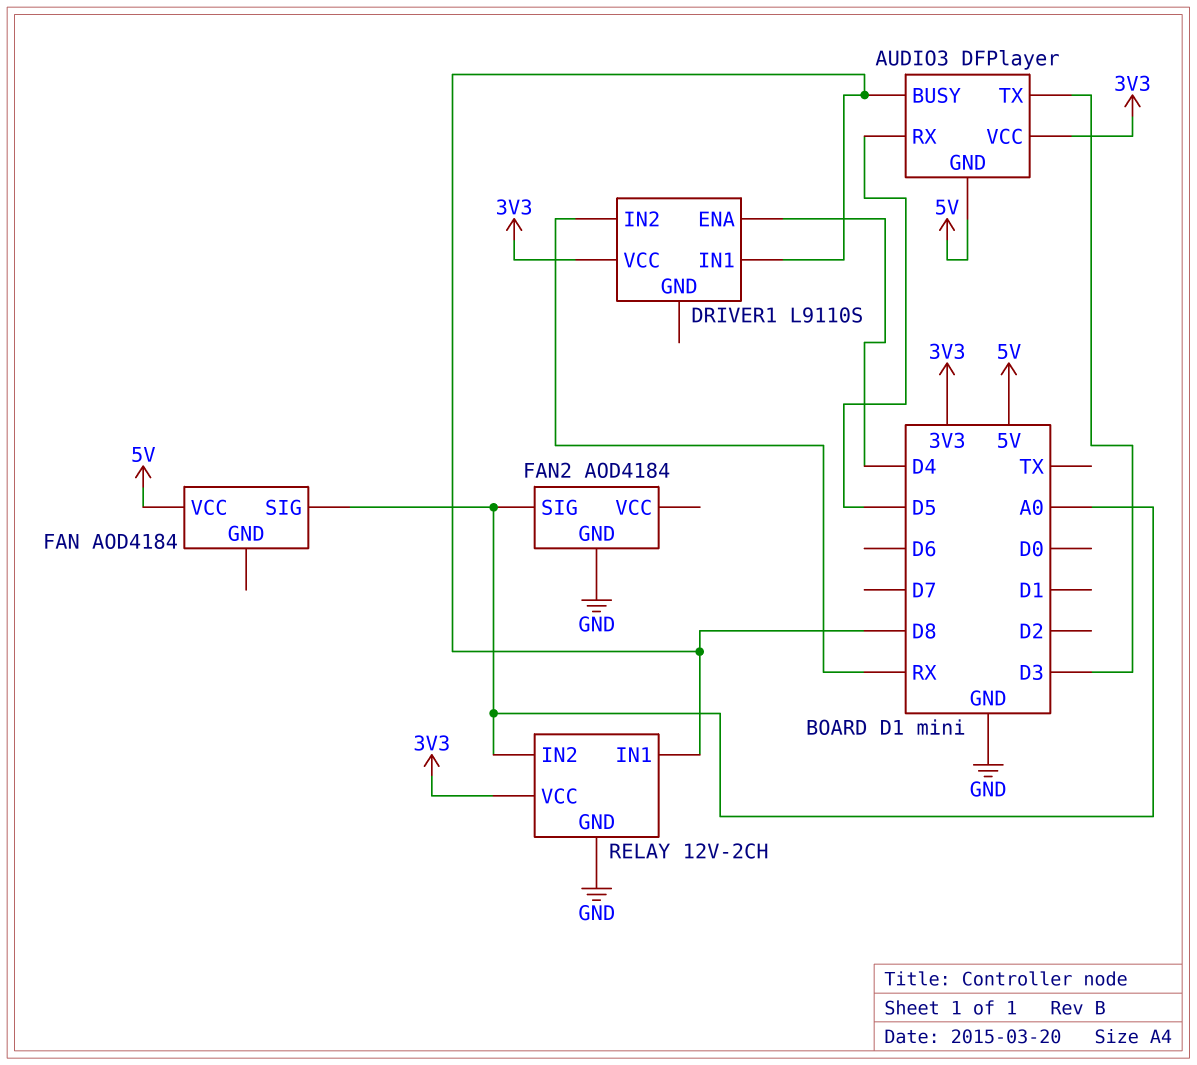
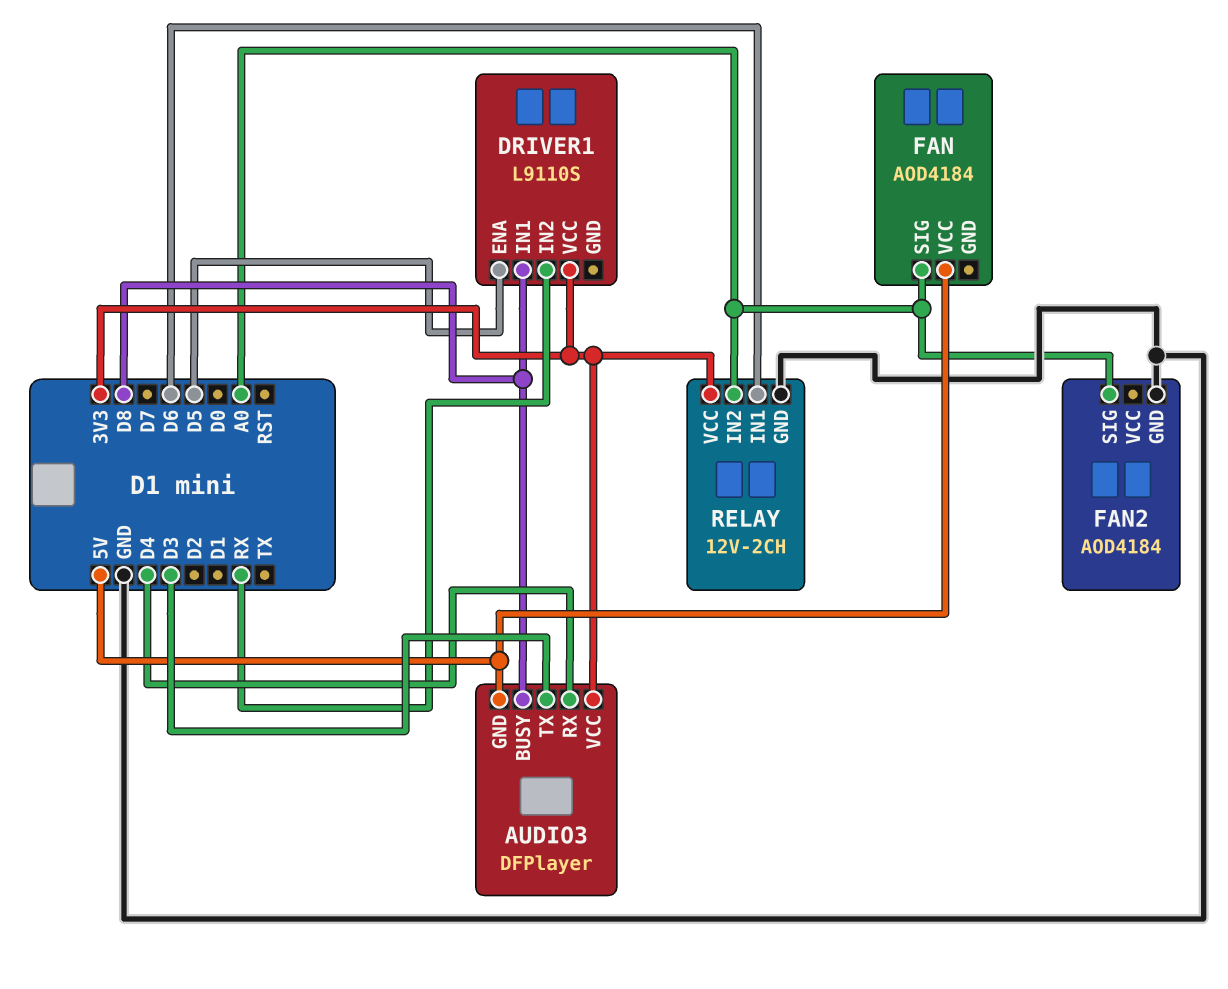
AUDIO3 pin RX: D5 -> D4
DRIVER1 pin ENA: D4 -> D5
RELAY pin IN1: D8 -> D6

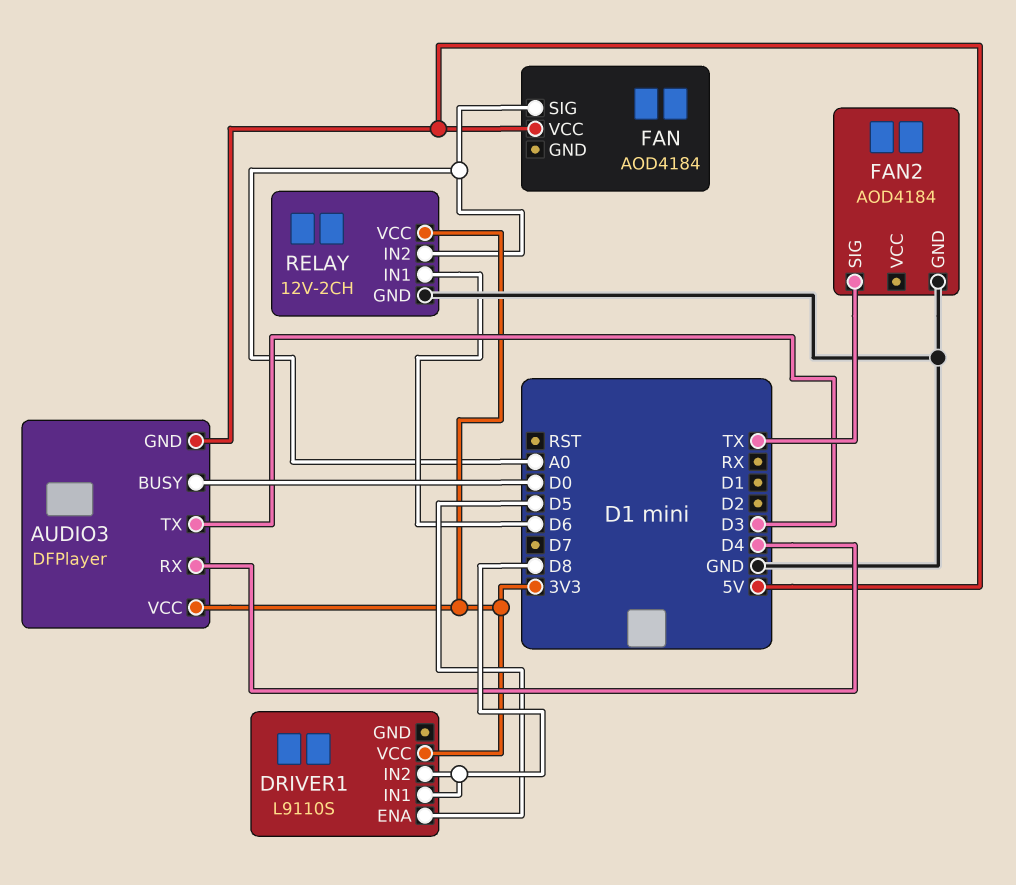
AUDIO3 pin BUSY: D8 -> D0
DRIVER1 pin IN2: RX -> D8
FAN2 pin SIG: A0 -> TX

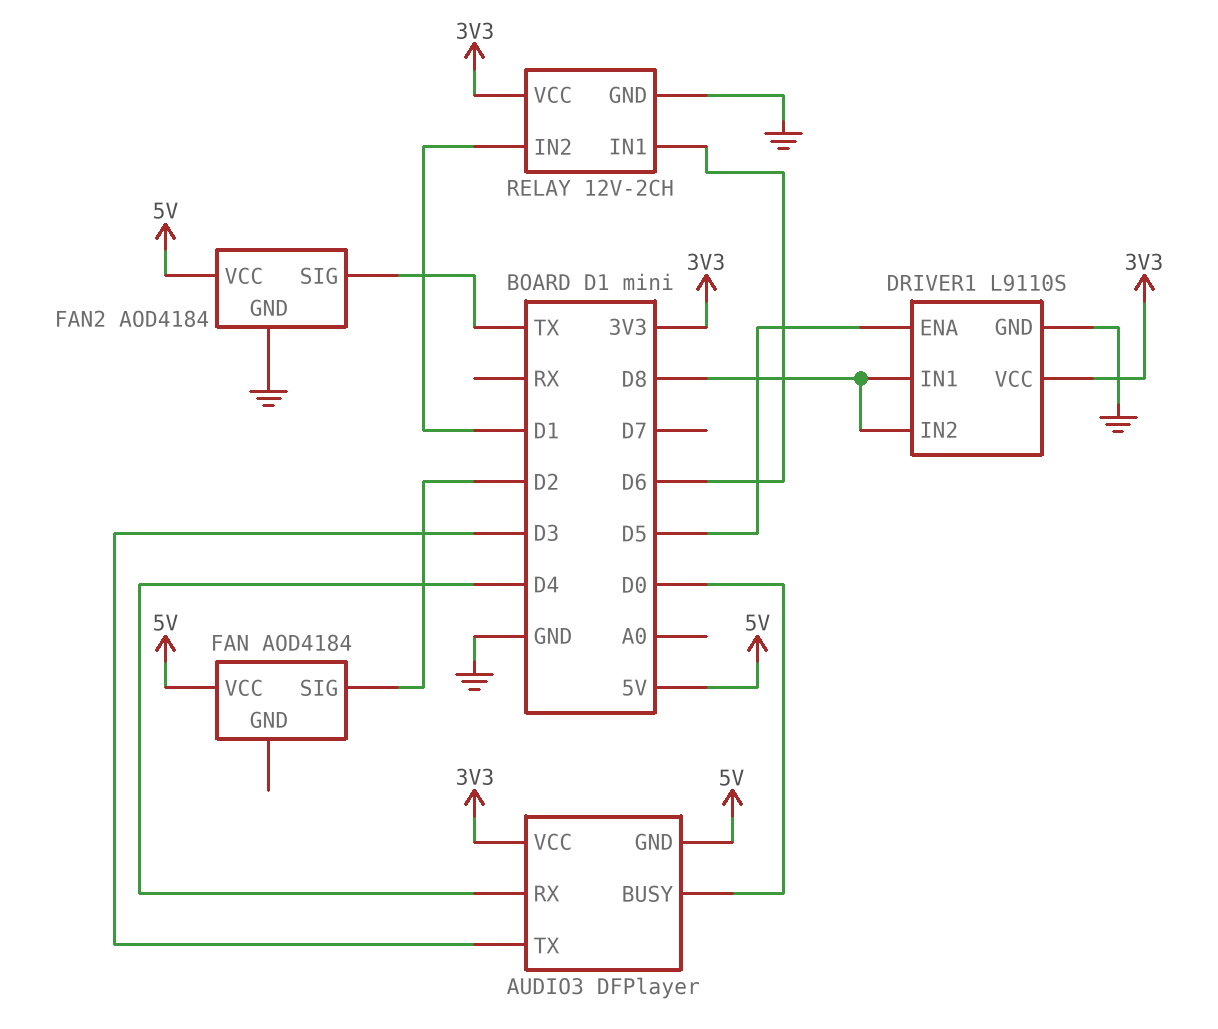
DRIVER1 pin GND: none -> GND
FAN pin SIG: A0 -> D2
FAN2 pin VCC: none -> 5V
RELAY pin IN2: A0 -> D1

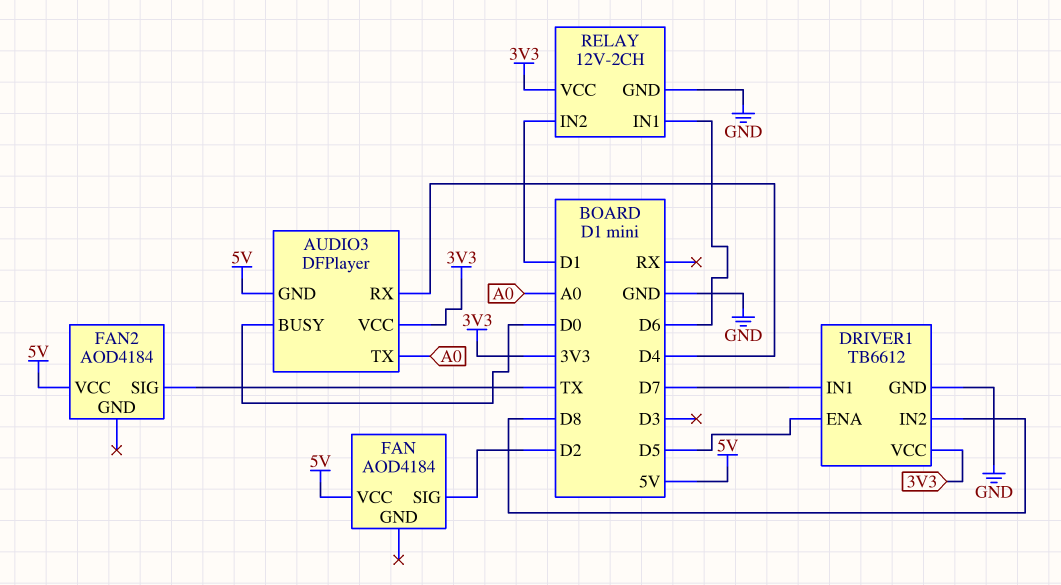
AUDIO3 pin TX: D3 -> A0
DRIVER1: L9110S -> TB6612
DRIVER1 pin IN1: D8 -> D7
FAN2 pin GND: GND -> none

